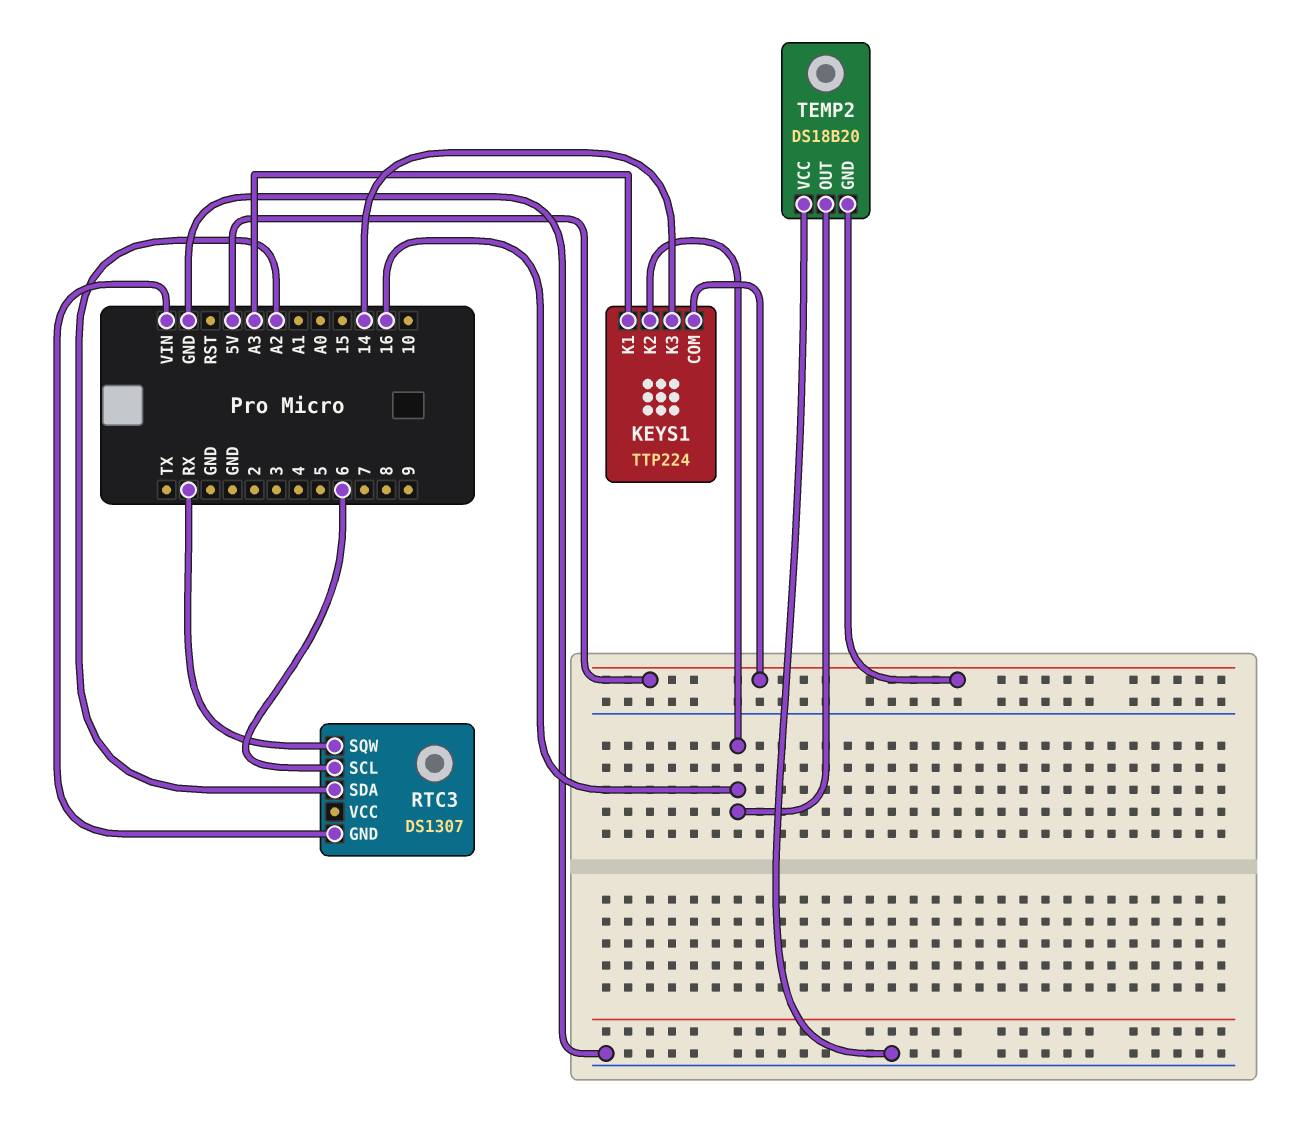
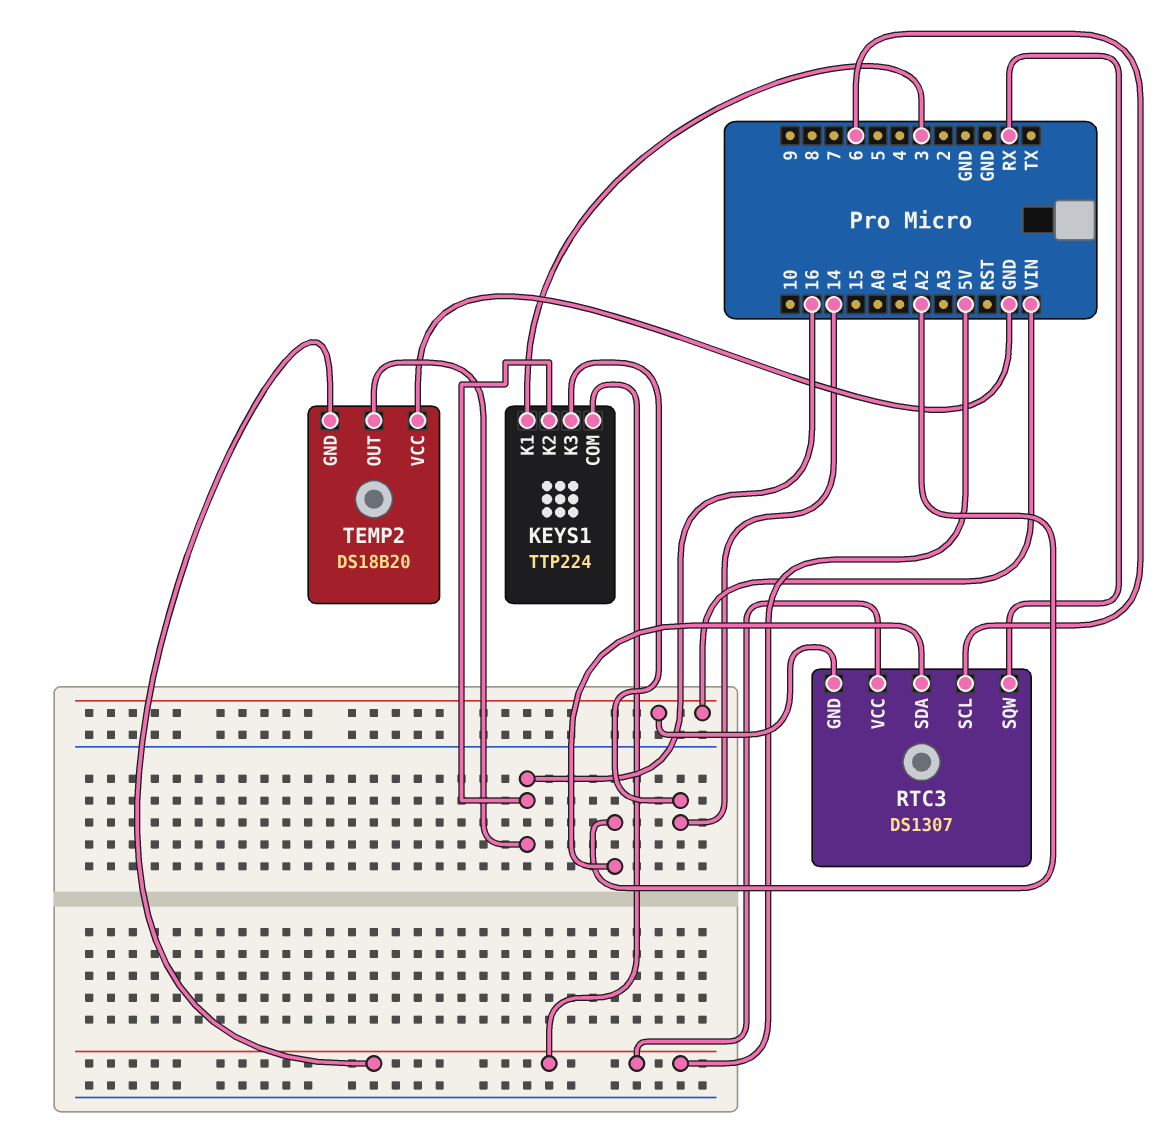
KEYS1 pin K1: A3 -> 3
RTC3 pin VCC: none -> 5V

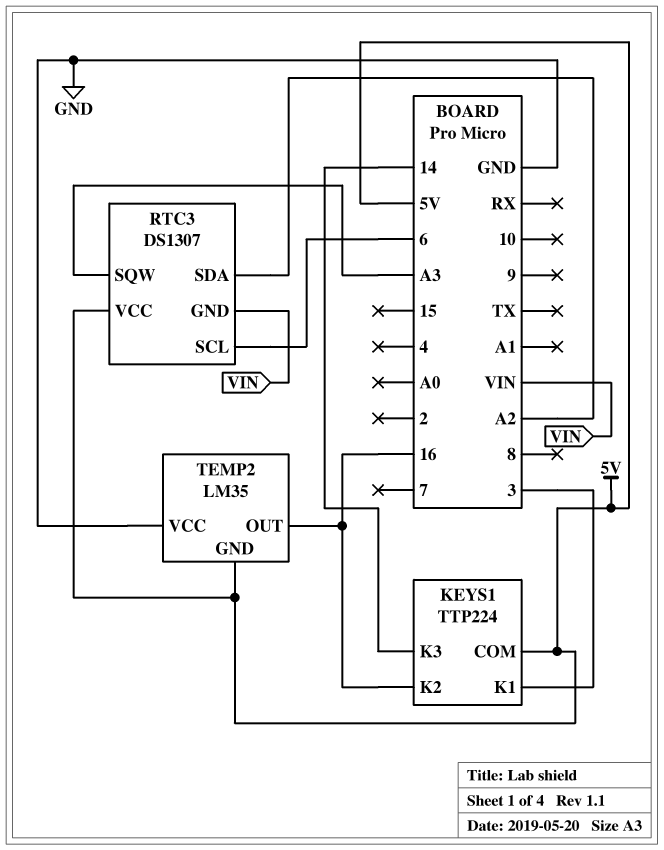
RTC3 pin SQW: RX -> A3
TEMP2: DS18B20 -> LM35

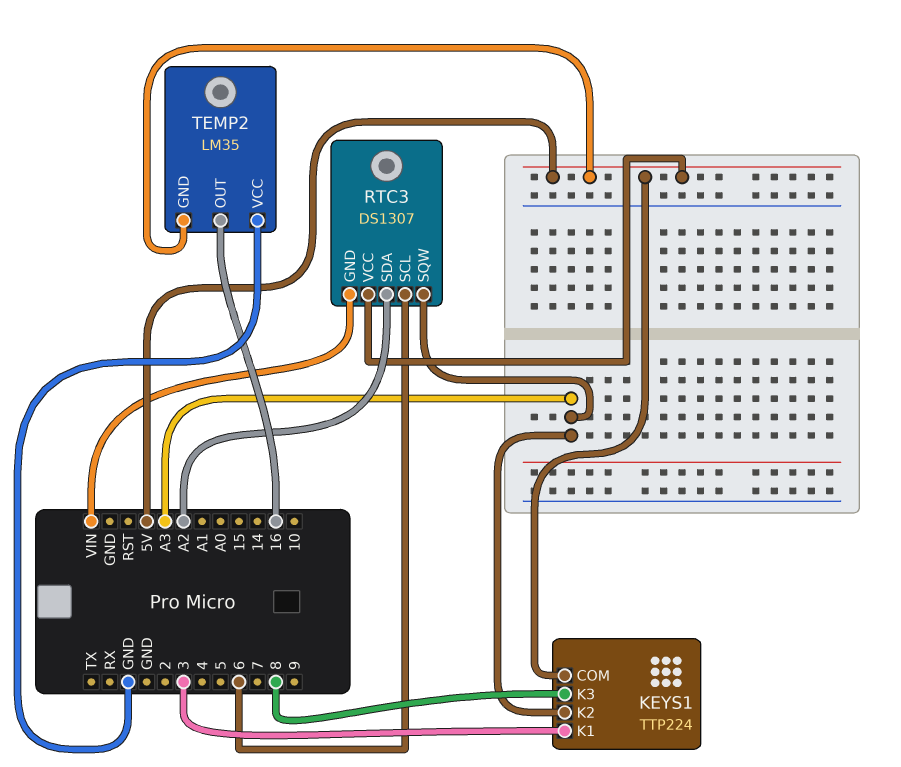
KEYS1 pin K2: 16 -> A3
KEYS1 pin K3: 14 -> 8

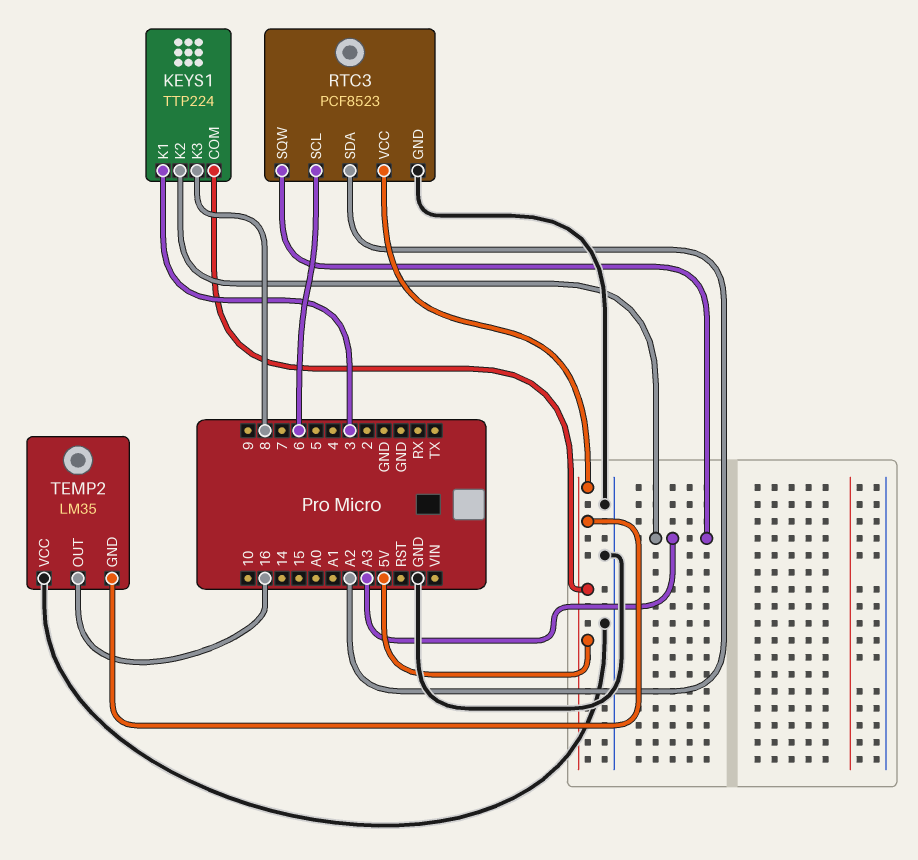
RTC3: DS1307 -> PCF8523
RTC3 pin GND: VIN -> GND

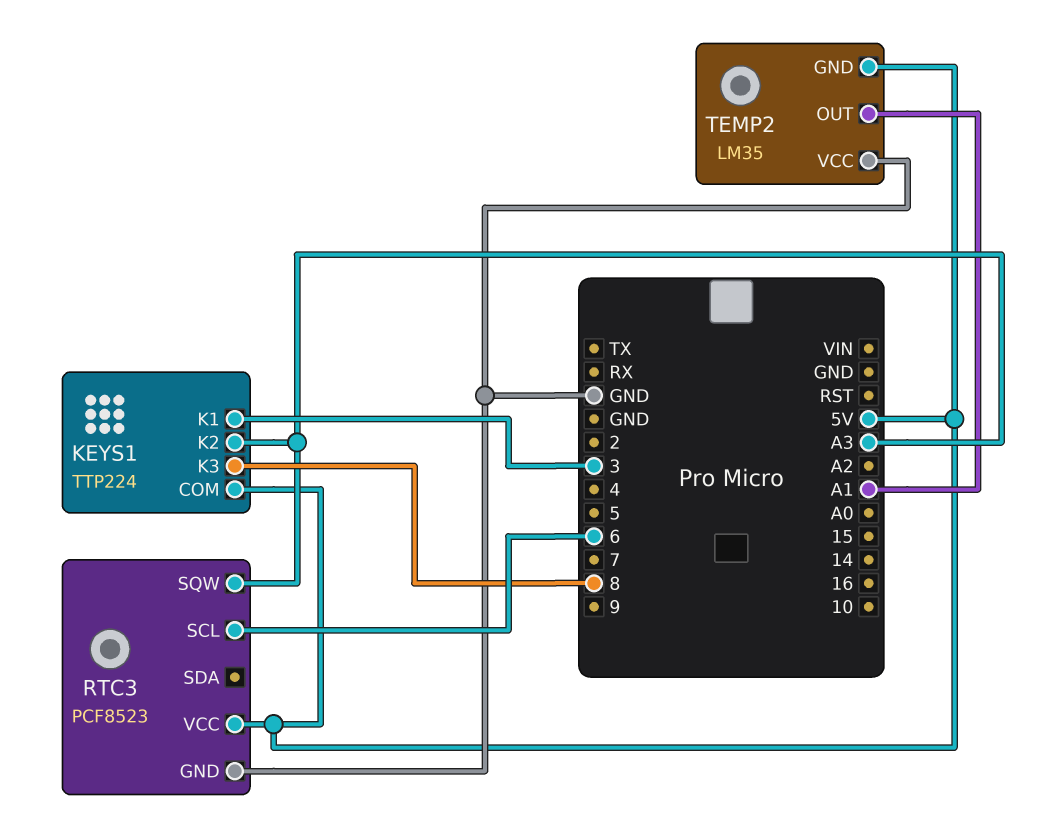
RTC3 pin SDA: A2 -> none
TEMP2 pin OUT: 16 -> A1

